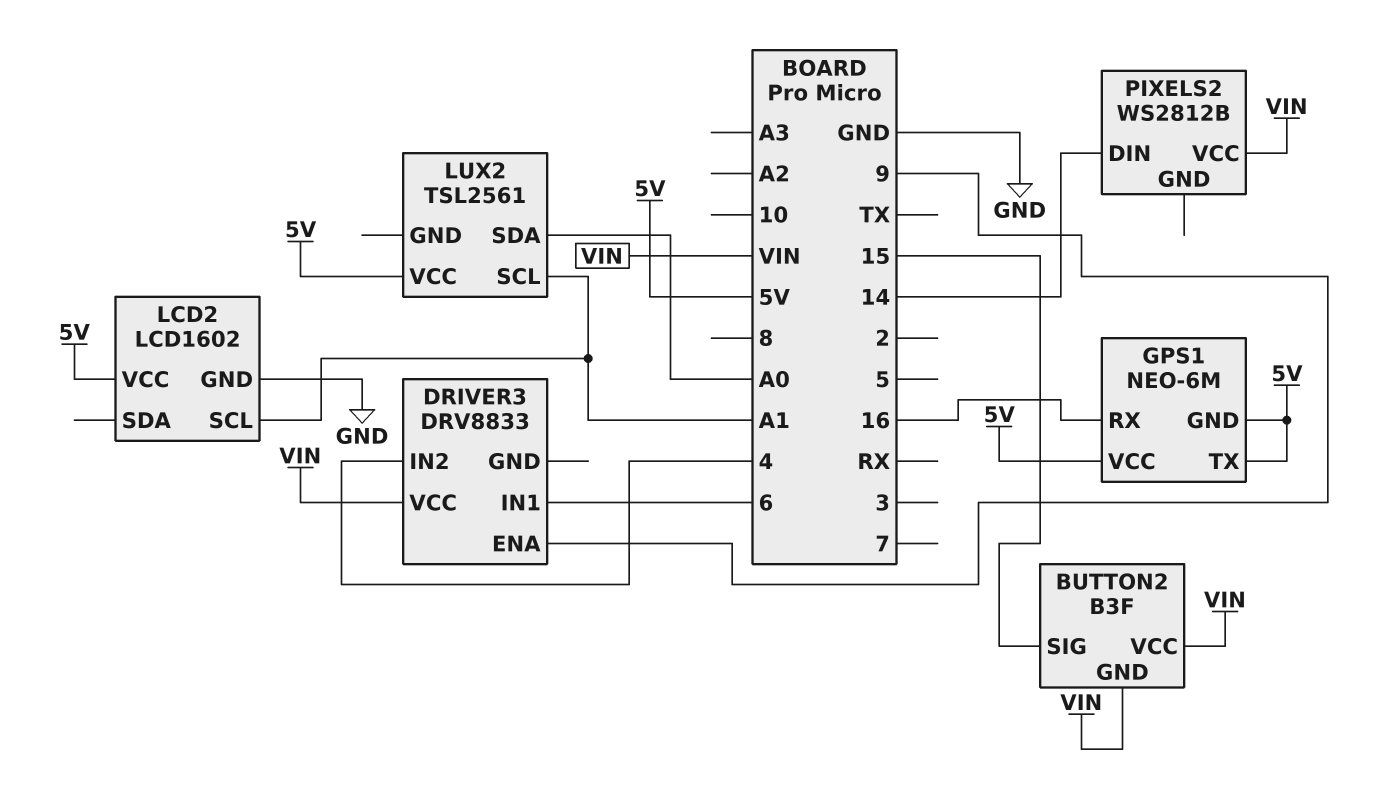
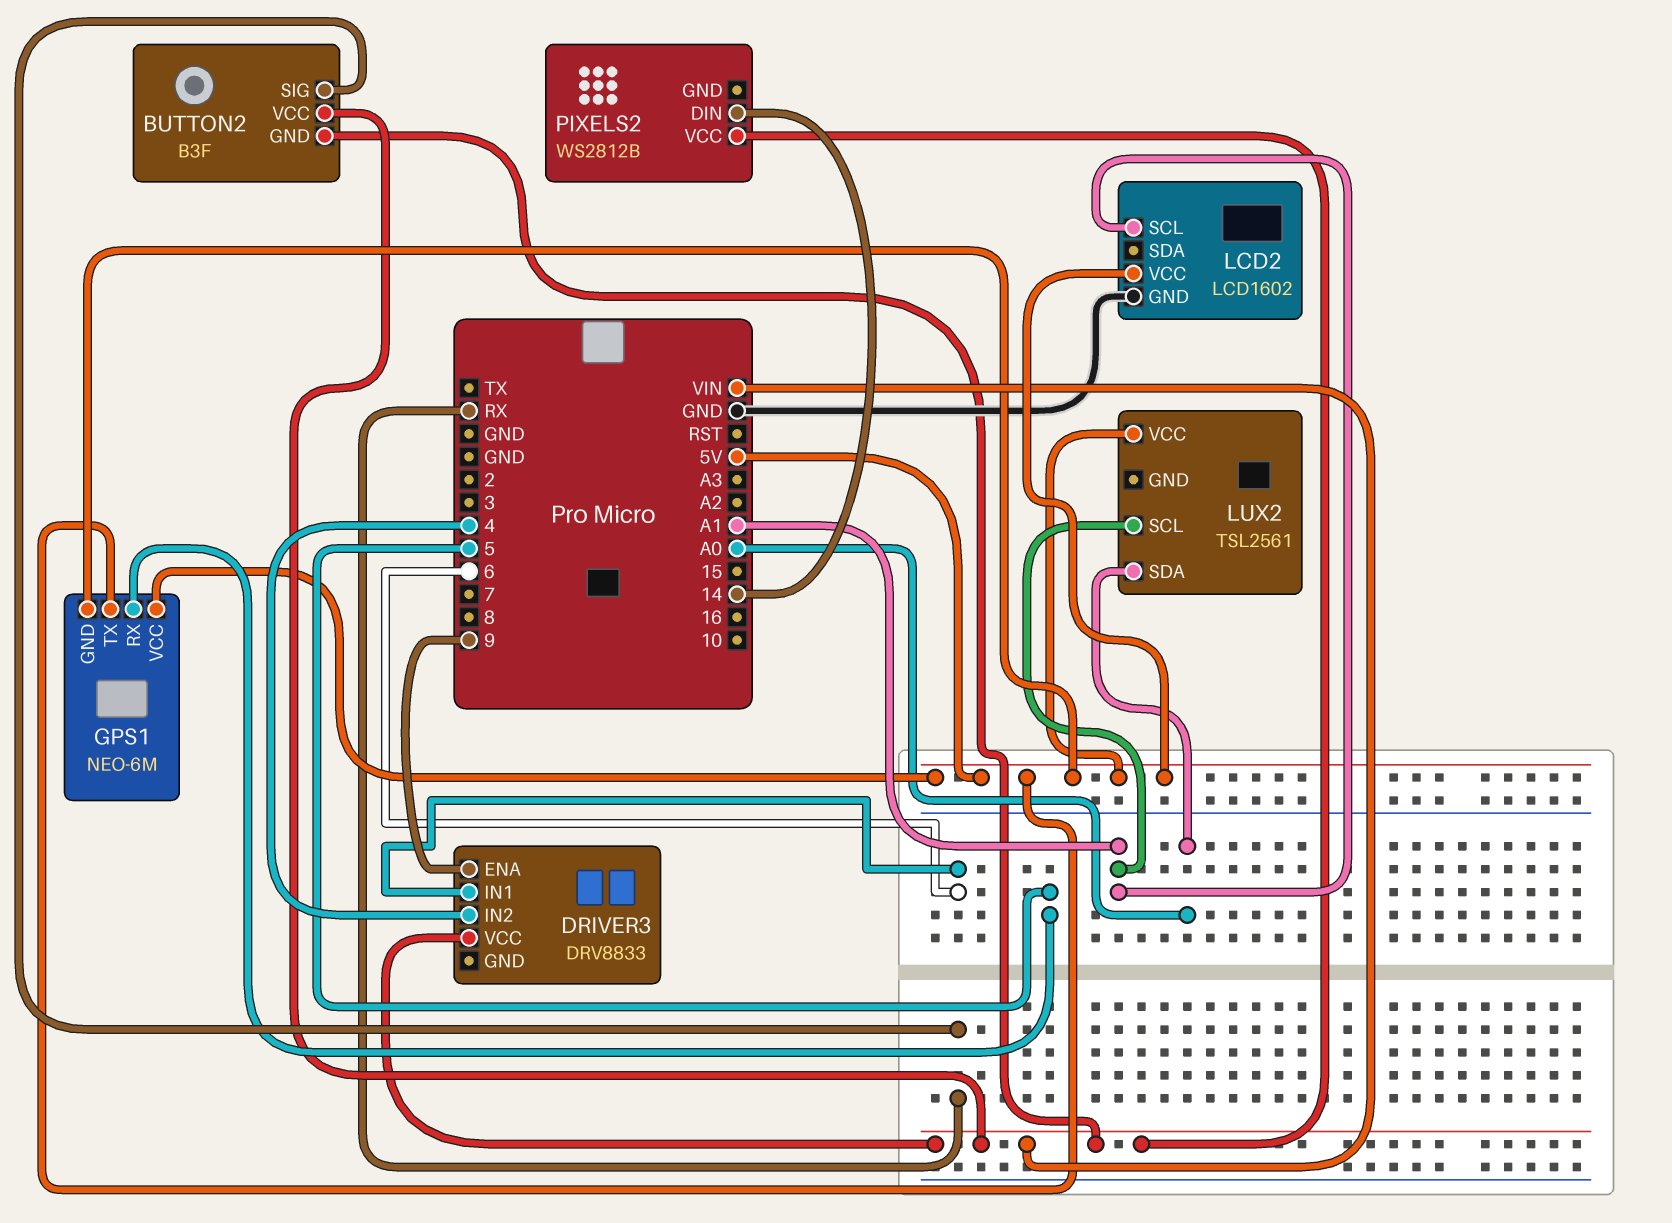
BUTTON2 pin SIG: 15 -> RX
GPS1 pin RX: 16 -> 5

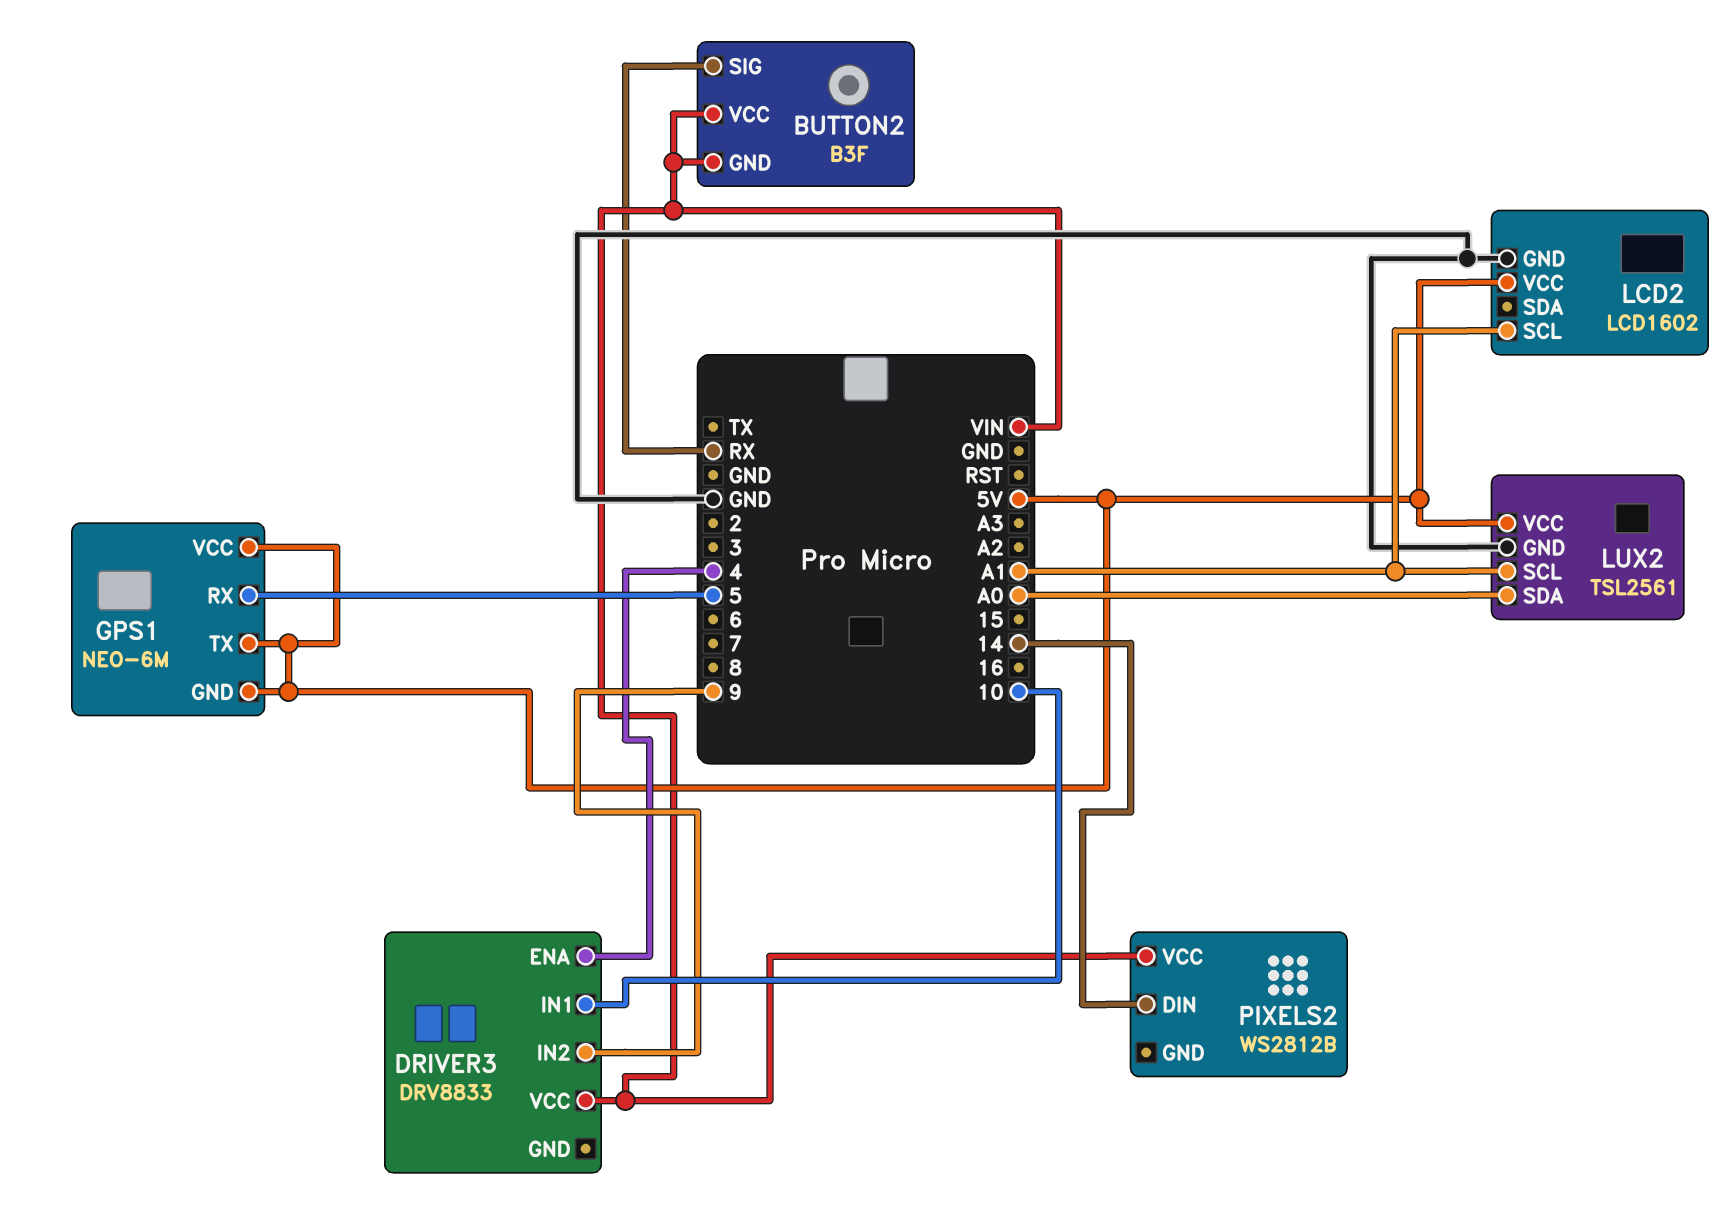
DRIVER3 pin ENA: 9 -> 4
DRIVER3 pin IN1: 6 -> 10
DRIVER3 pin IN2: 4 -> 9
LUX2 pin GND: none -> GND

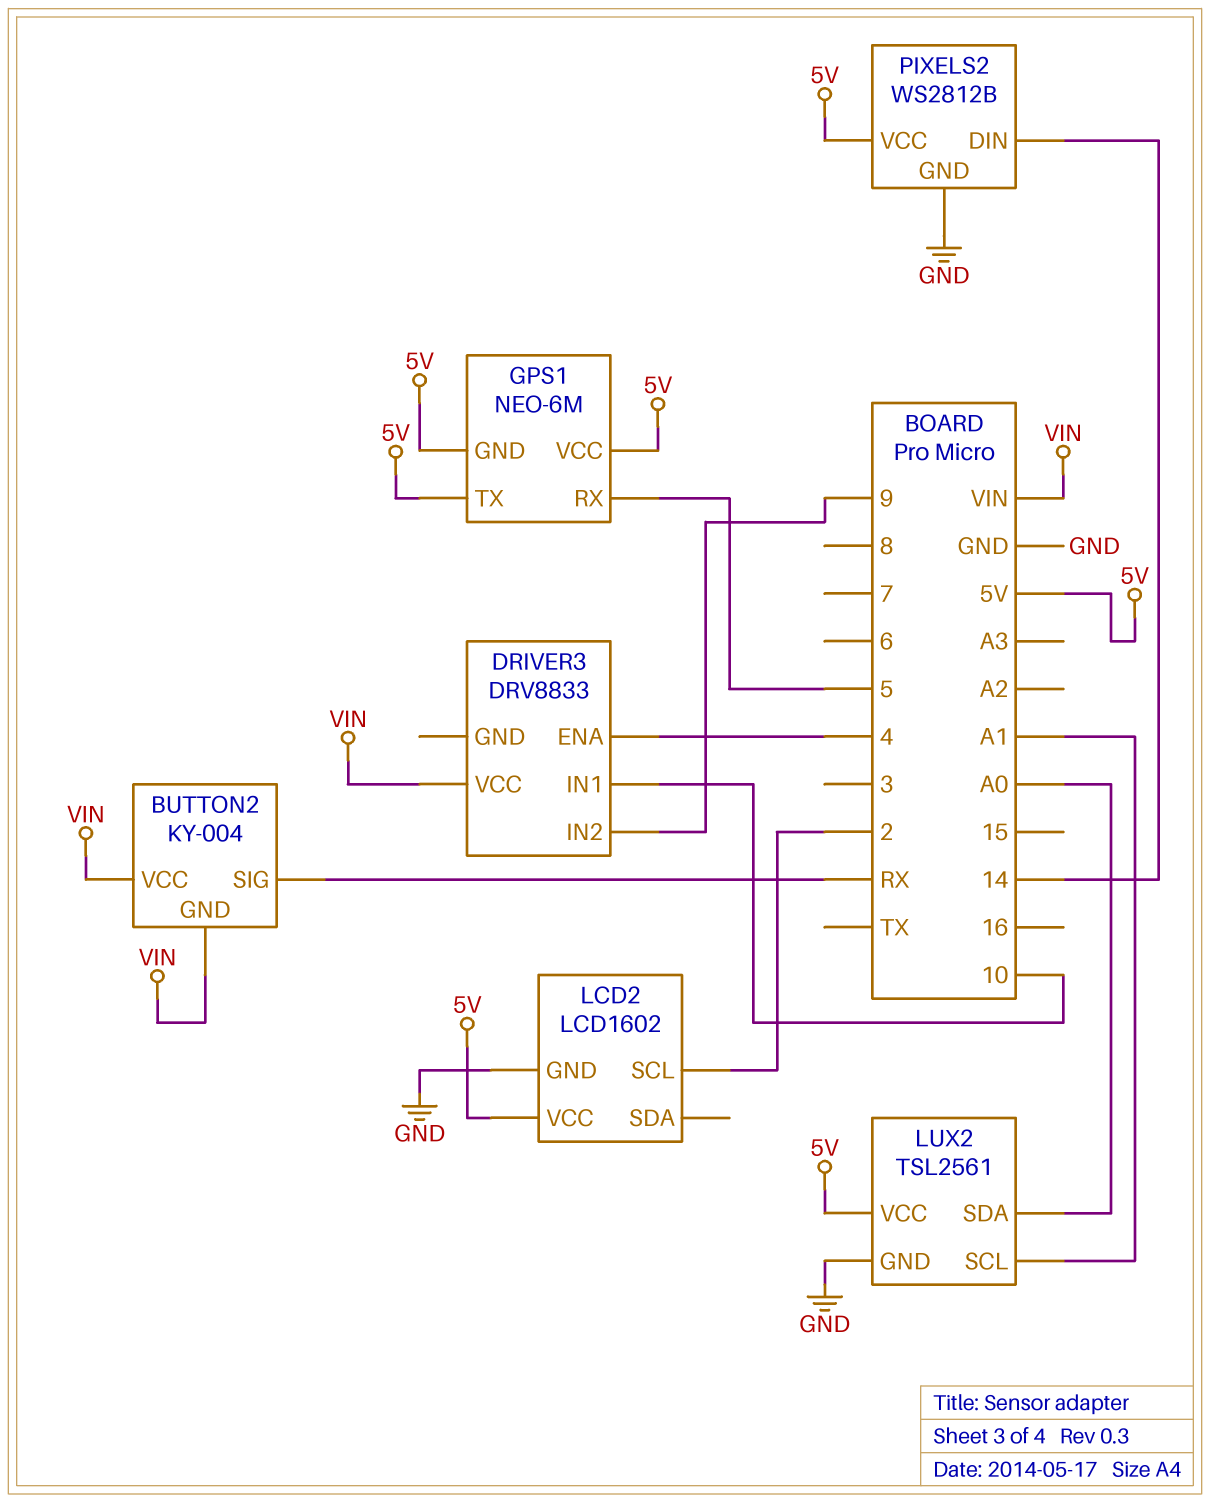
BUTTON2: B3F -> KY-004
LCD2 pin SCL: A1 -> 2
PIXELS2 pin GND: none -> GND
PIXELS2 pin VCC: VIN -> 5V

